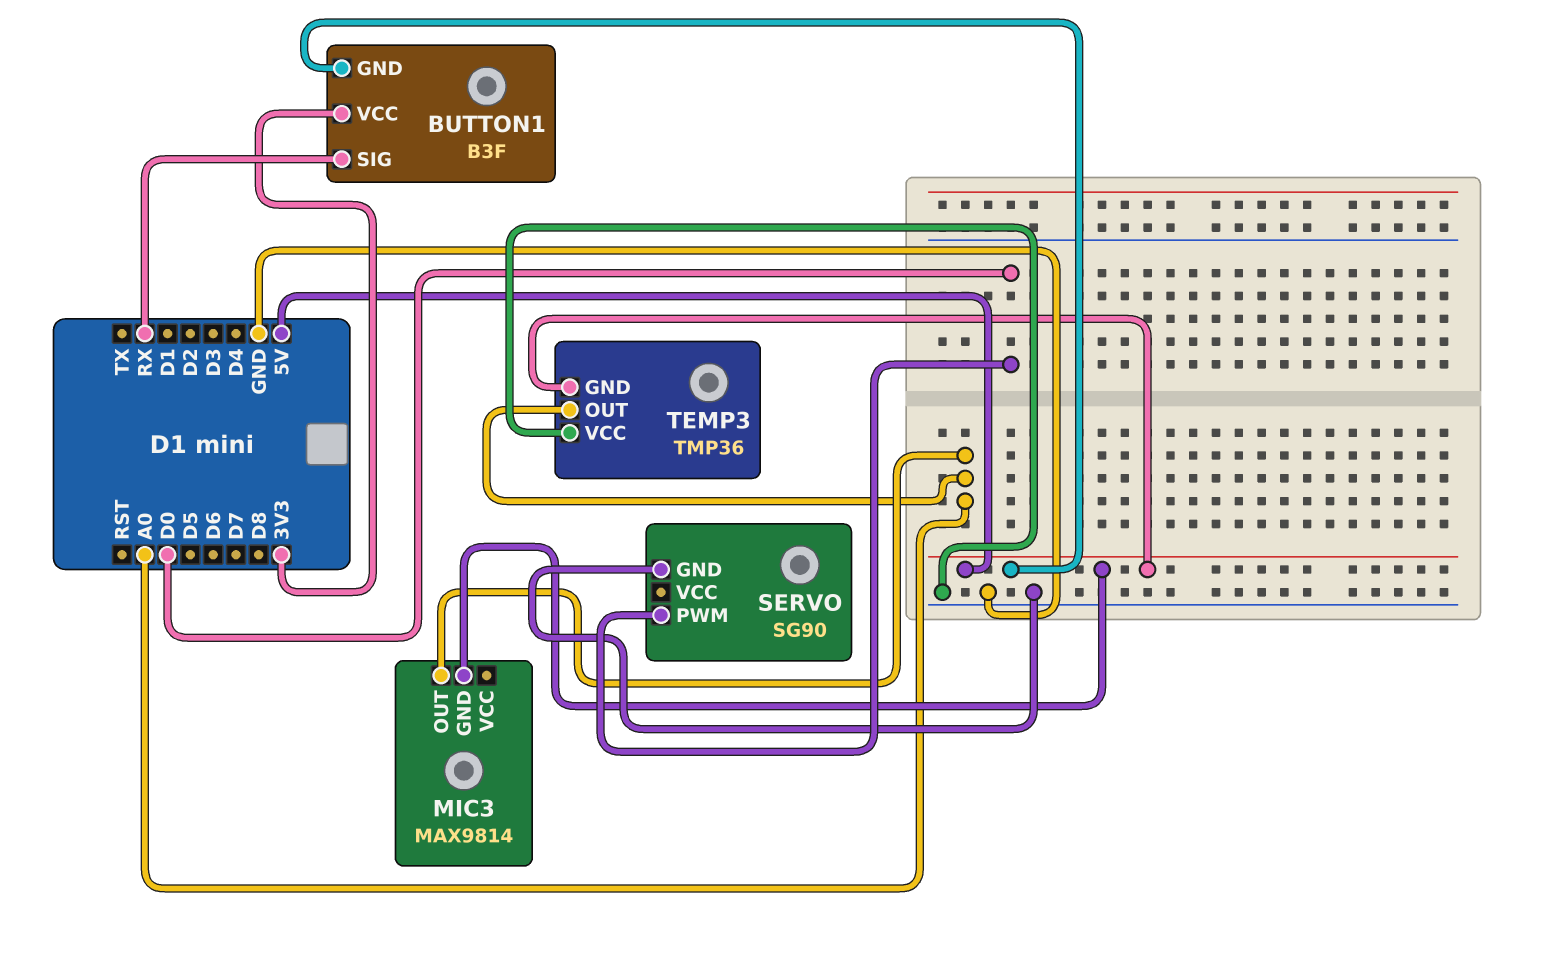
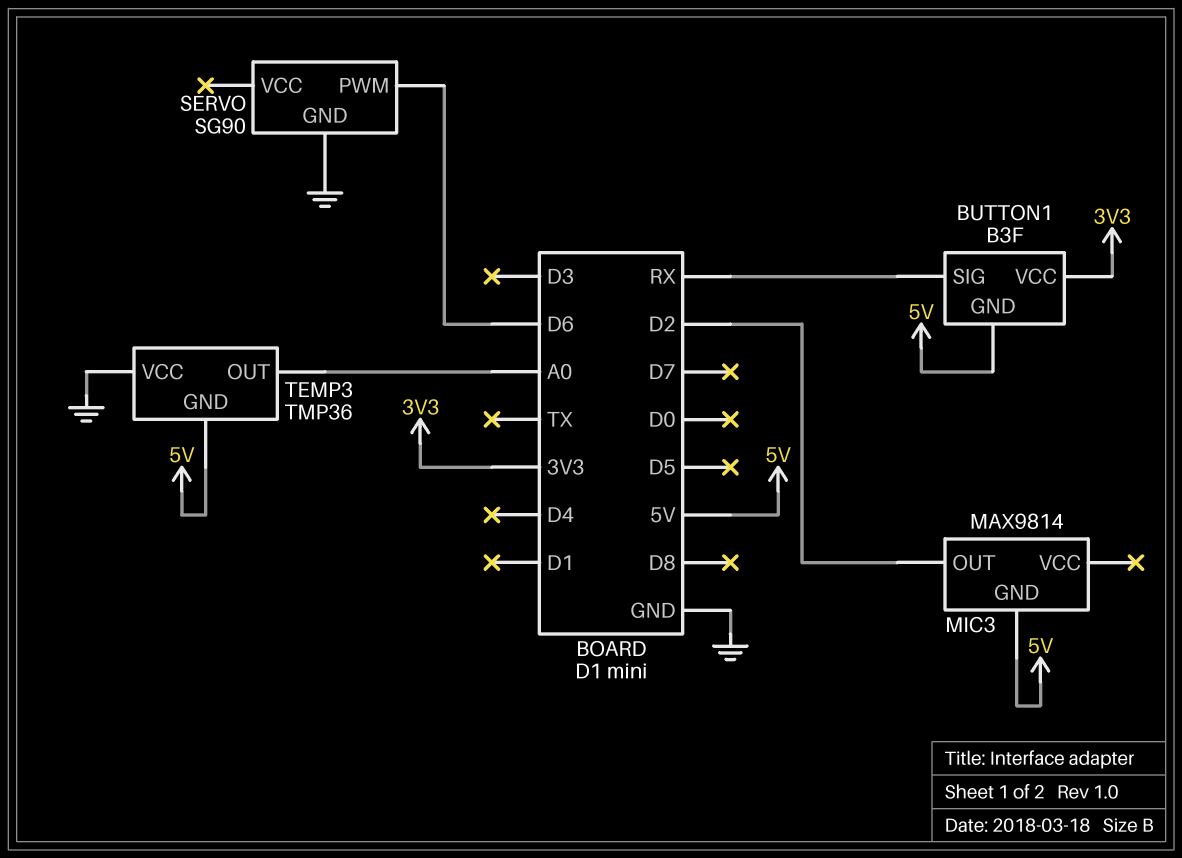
MIC3 pin OUT: A0 -> D2
SERVO pin PWM: D0 -> D6

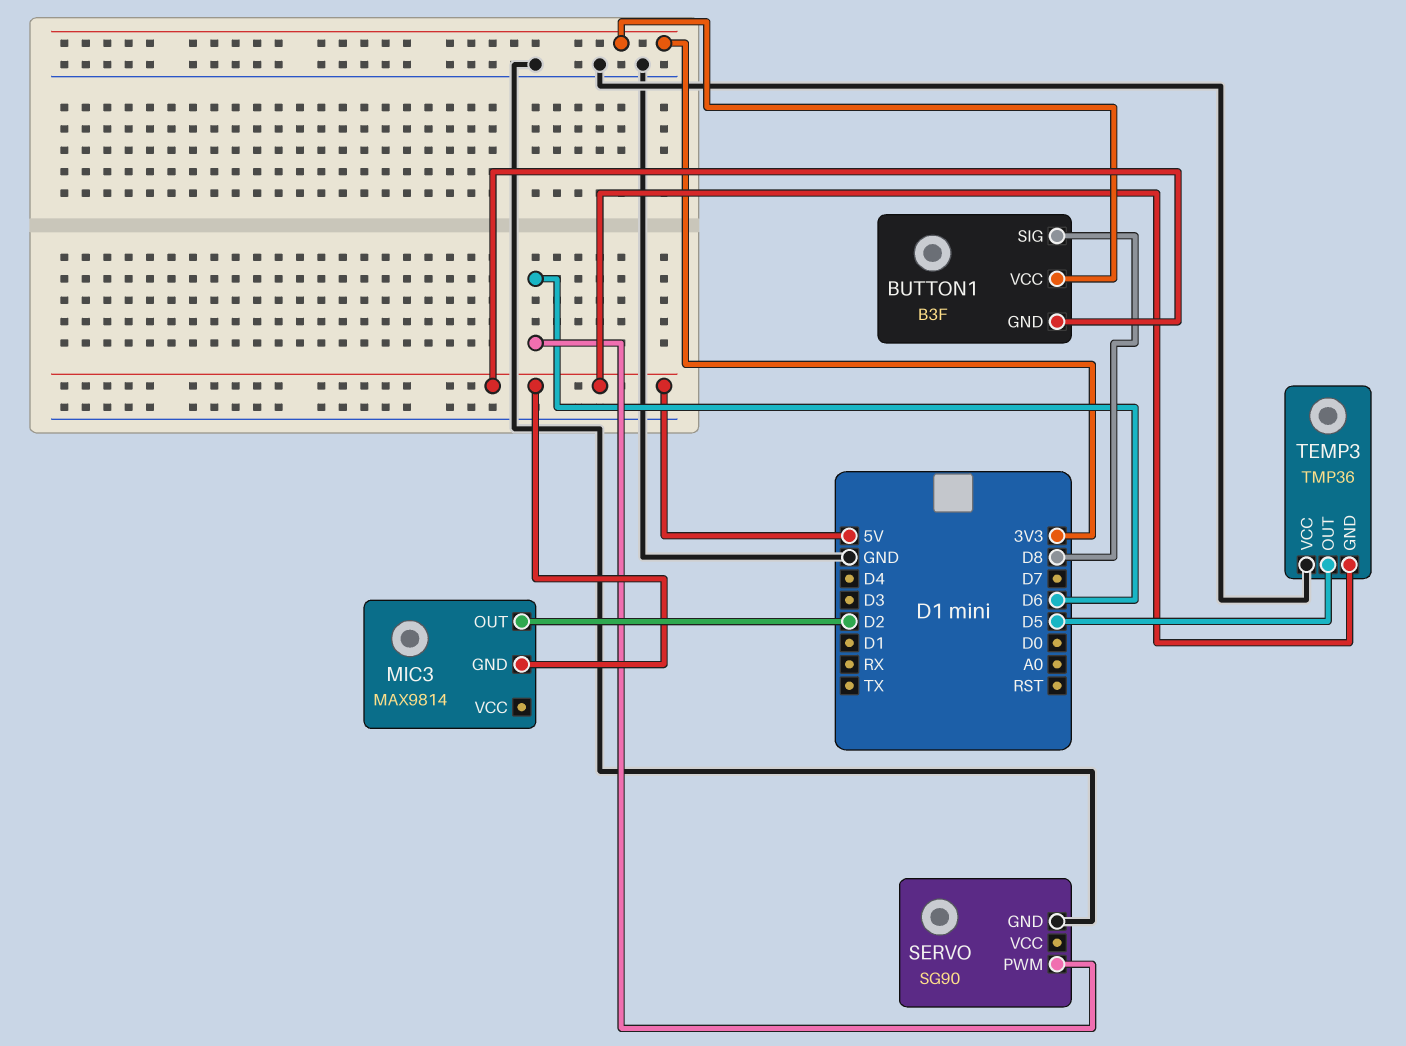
BUTTON1 pin SIG: RX -> D8
TEMP3 pin OUT: A0 -> D5

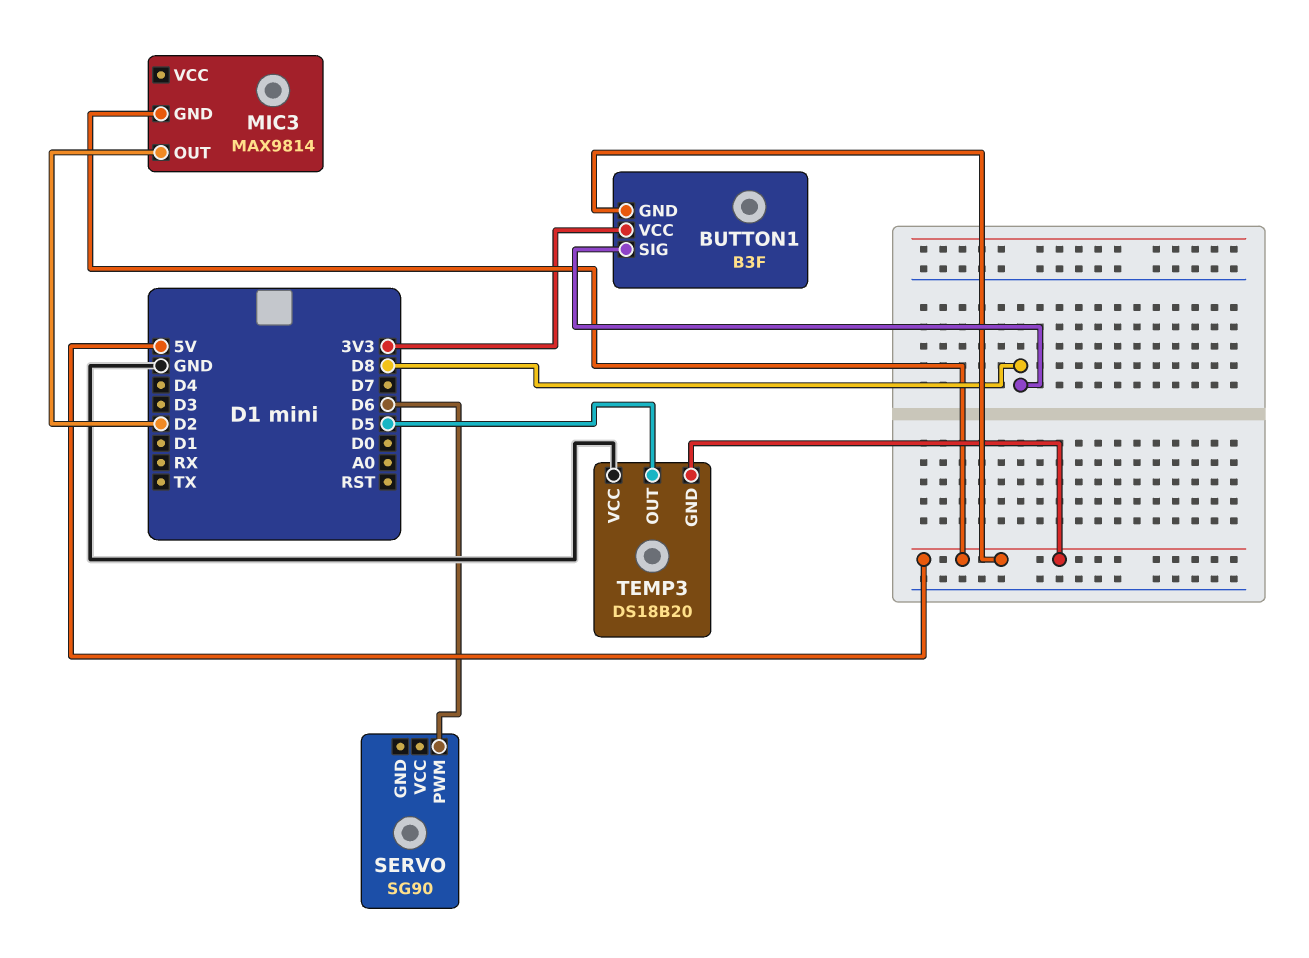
SERVO pin GND: GND -> none
TEMP3: TMP36 -> DS18B20

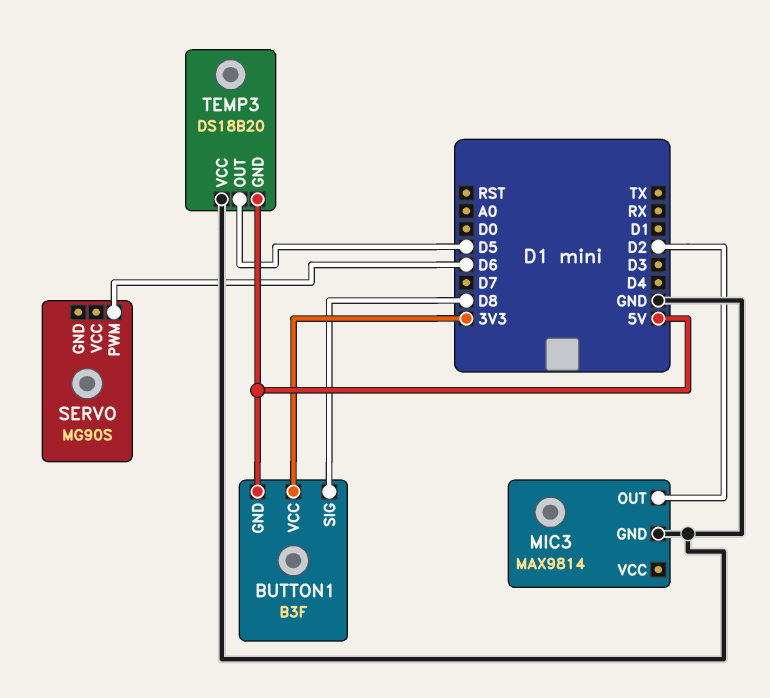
MIC3 pin GND: 5V -> GND
SERVO: SG90 -> MG90S

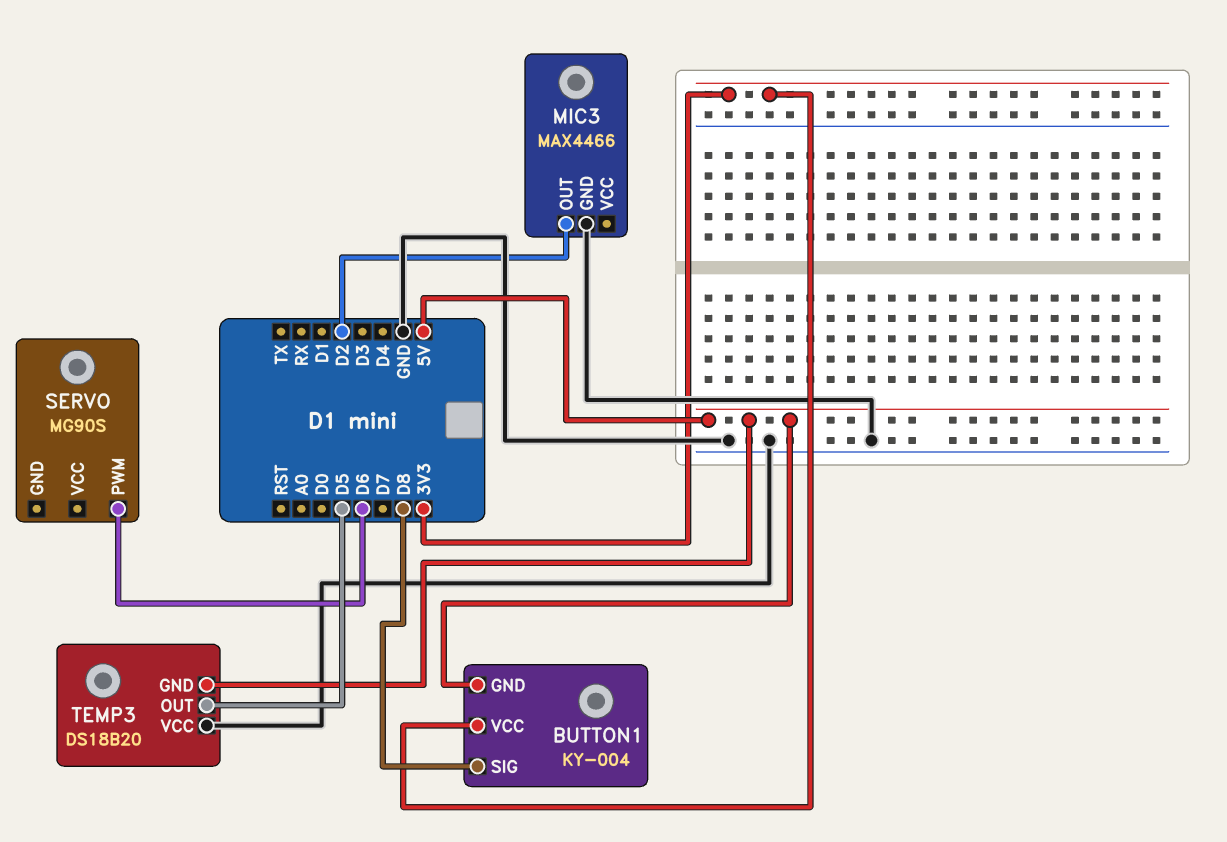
BUTTON1: B3F -> KY-004
MIC3: MAX9814 -> MAX4466

